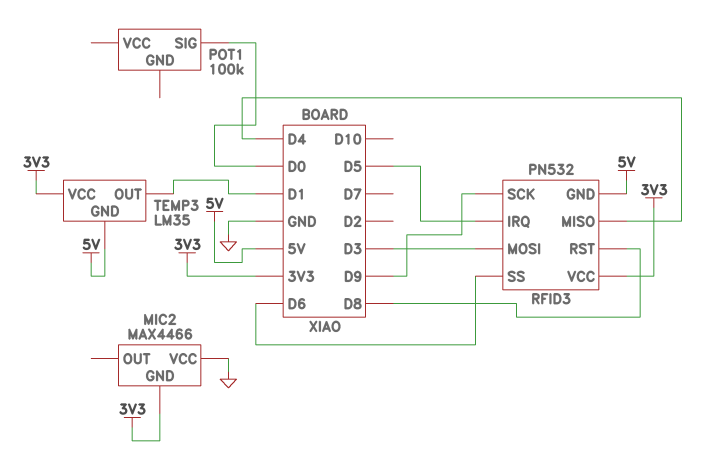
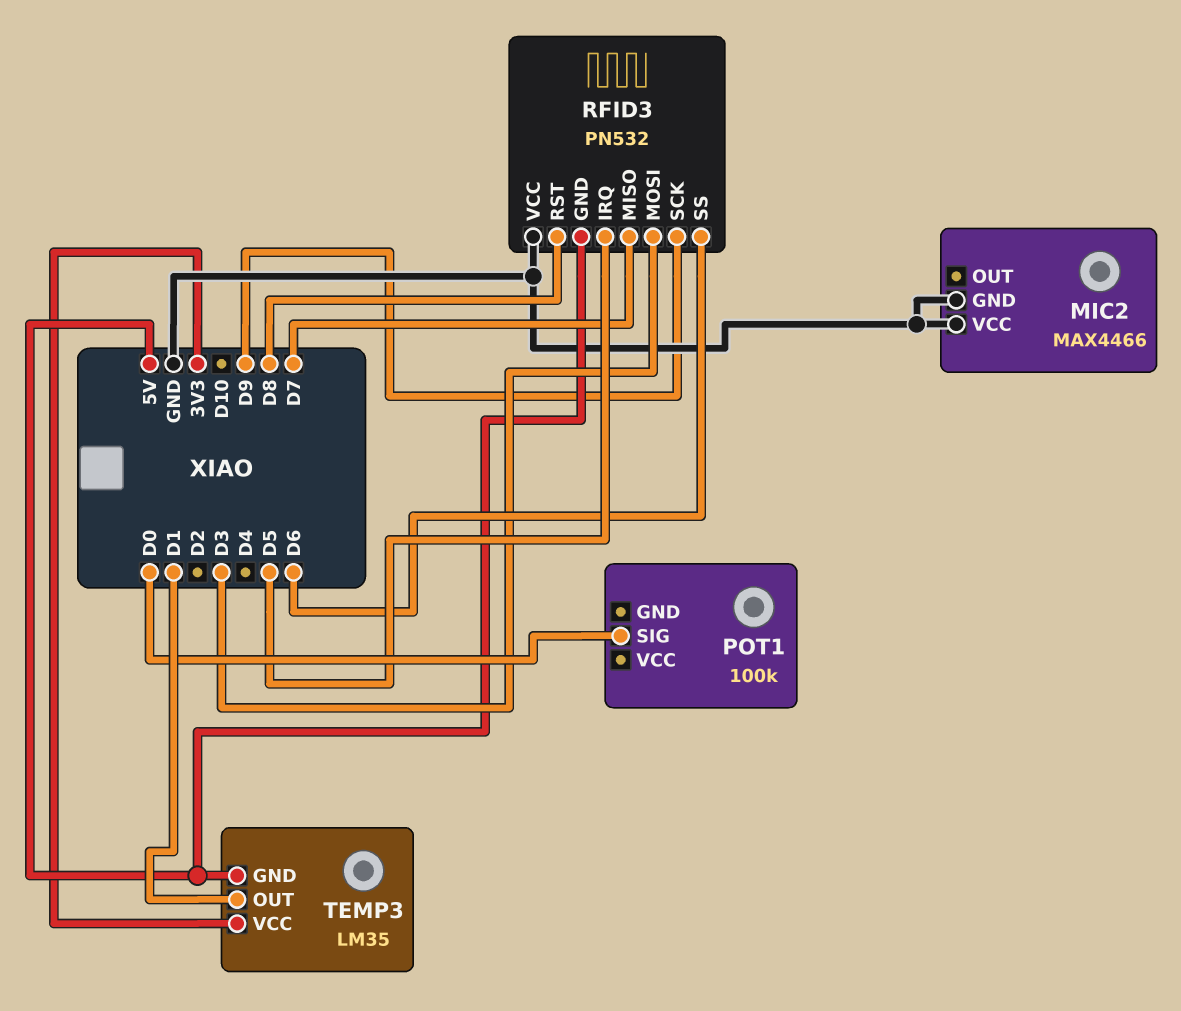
MIC2 pin GND: 3V3 -> GND
RFID3 pin MISO: D4 -> D7
RFID3 pin VCC: 3V3 -> GND

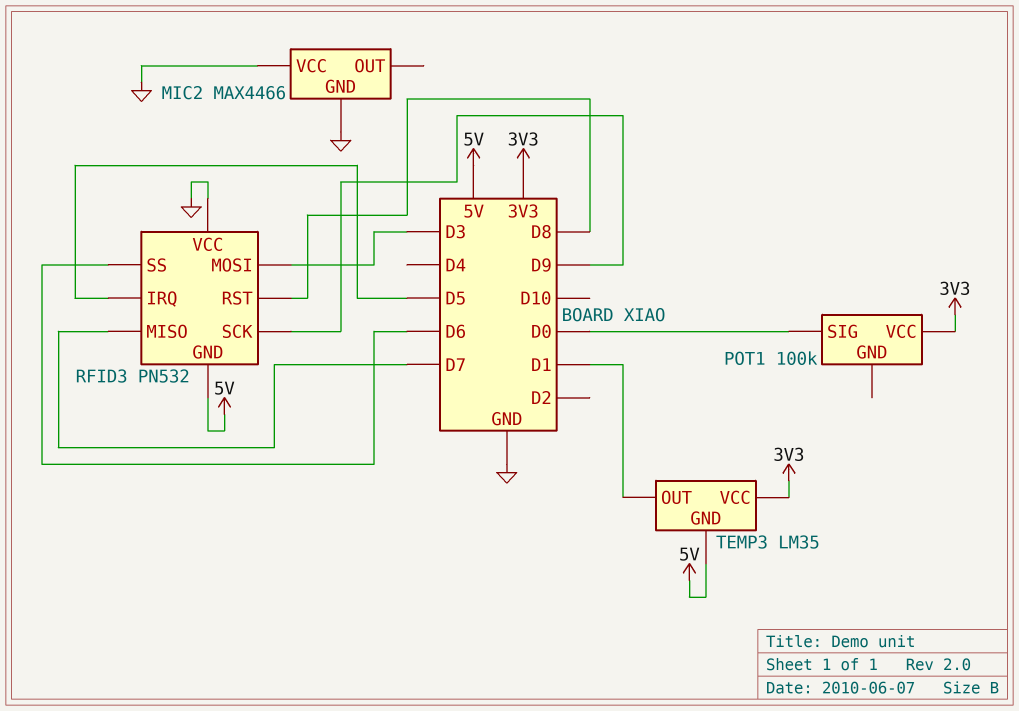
POT1 pin VCC: none -> 3V3

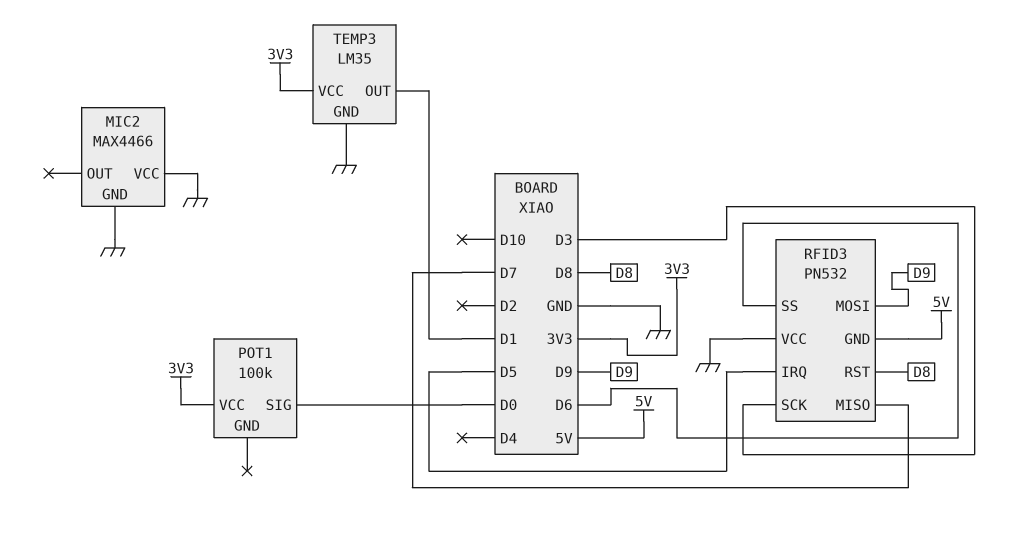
RFID3 pin MOSI: D3 -> D9
RFID3 pin SCK: D9 -> D3
TEMP3 pin GND: 5V -> GND

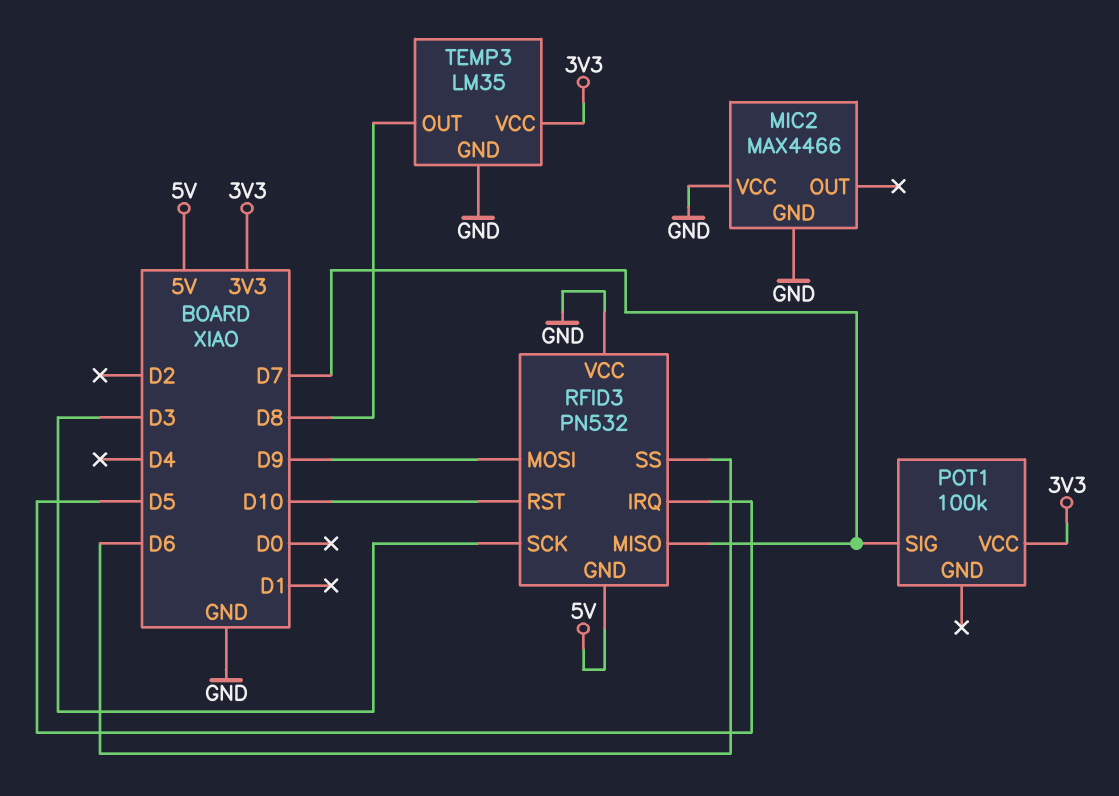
POT1 pin SIG: D0 -> D7
RFID3 pin RST: D8 -> D10
TEMP3 pin OUT: D1 -> D8

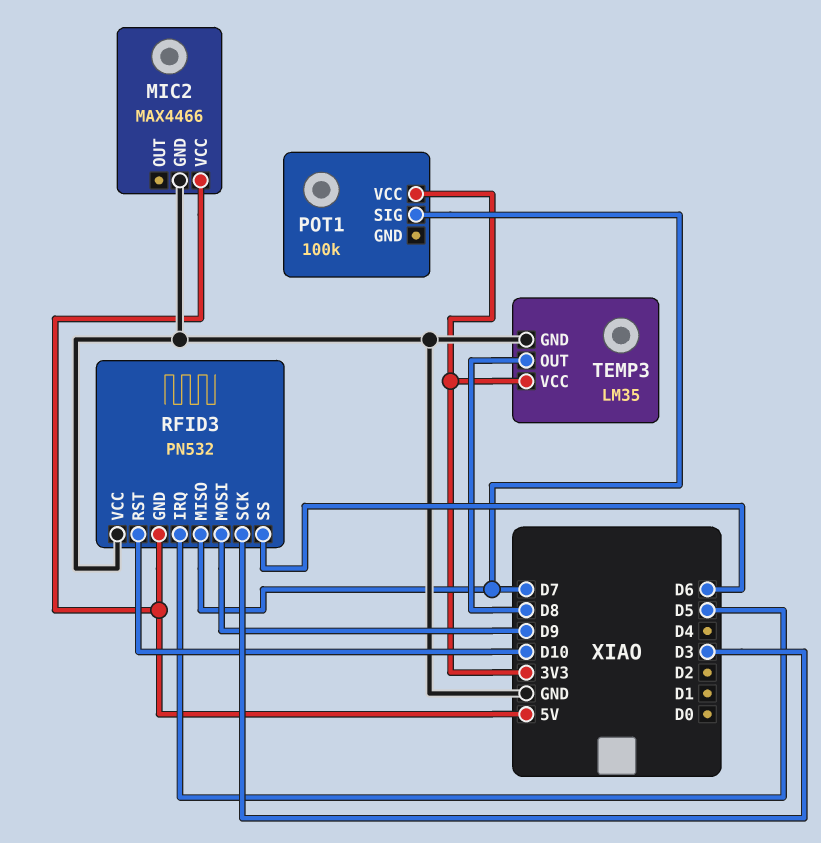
MIC2 pin VCC: GND -> 5V

